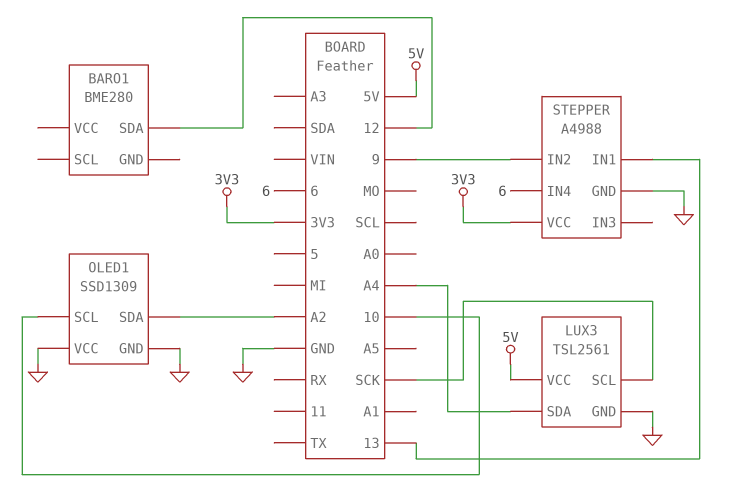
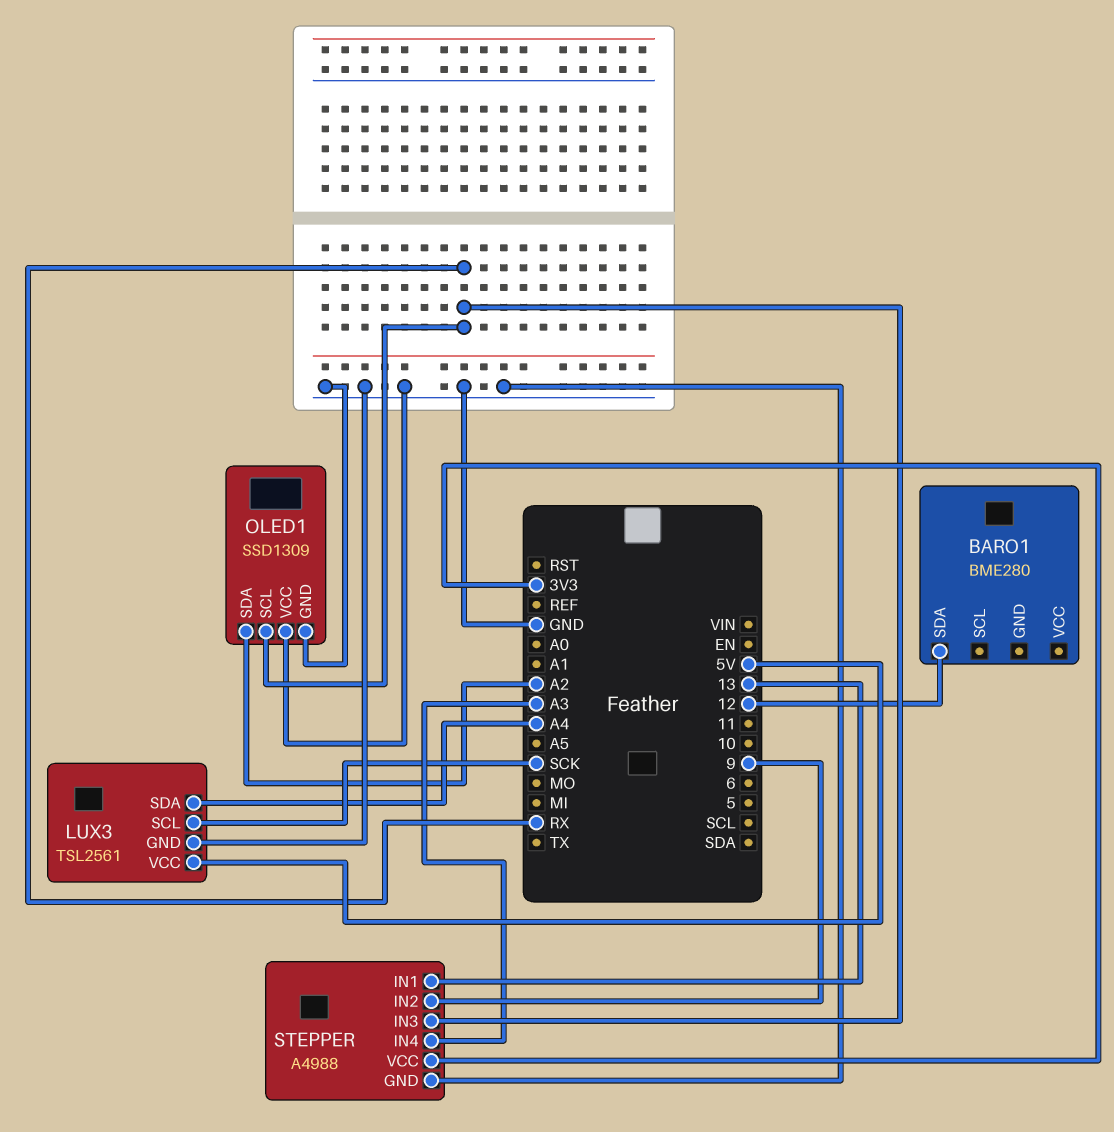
OLED1 pin SCL: 10 -> RX
STEPPER pin IN3: none -> RX
STEPPER pin IN4: 6 -> A3

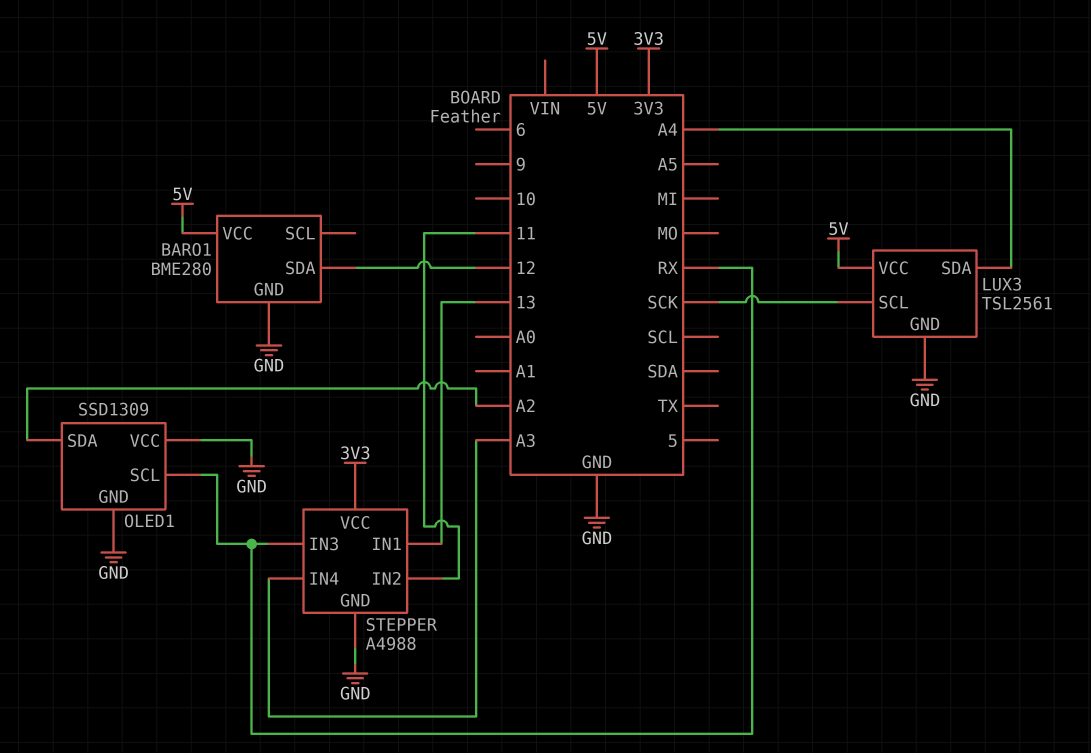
BARO1 pin GND: none -> GND
BARO1 pin VCC: none -> 5V
STEPPER pin IN2: 9 -> 11

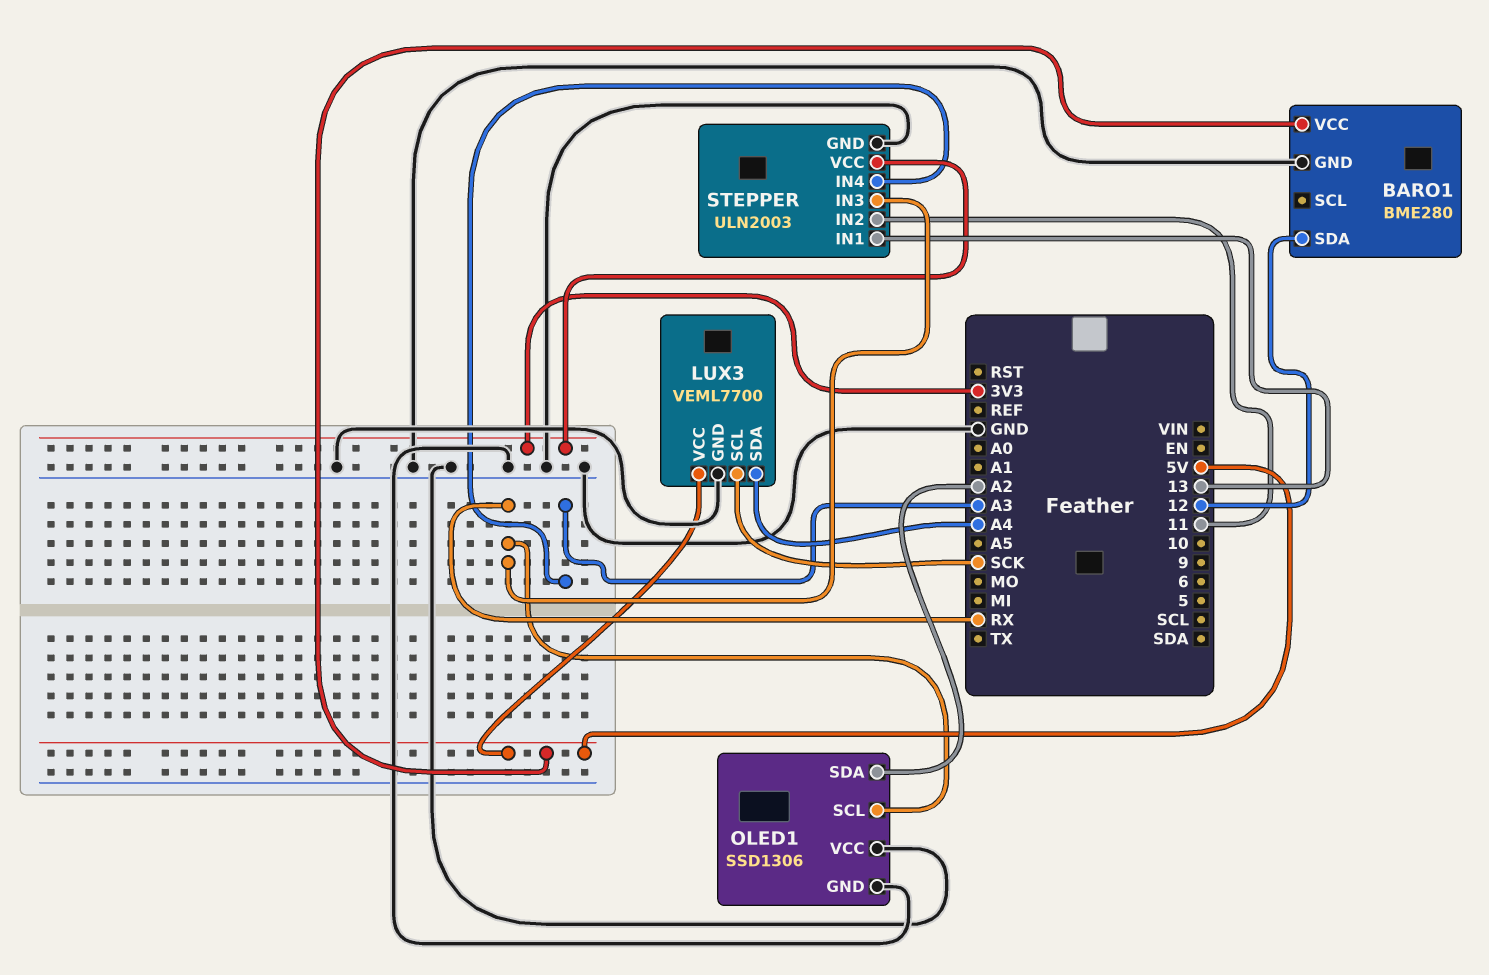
LUX3: TSL2561 -> VEML7700
OLED1: SSD1309 -> SSD1306
STEPPER: A4988 -> ULN2003

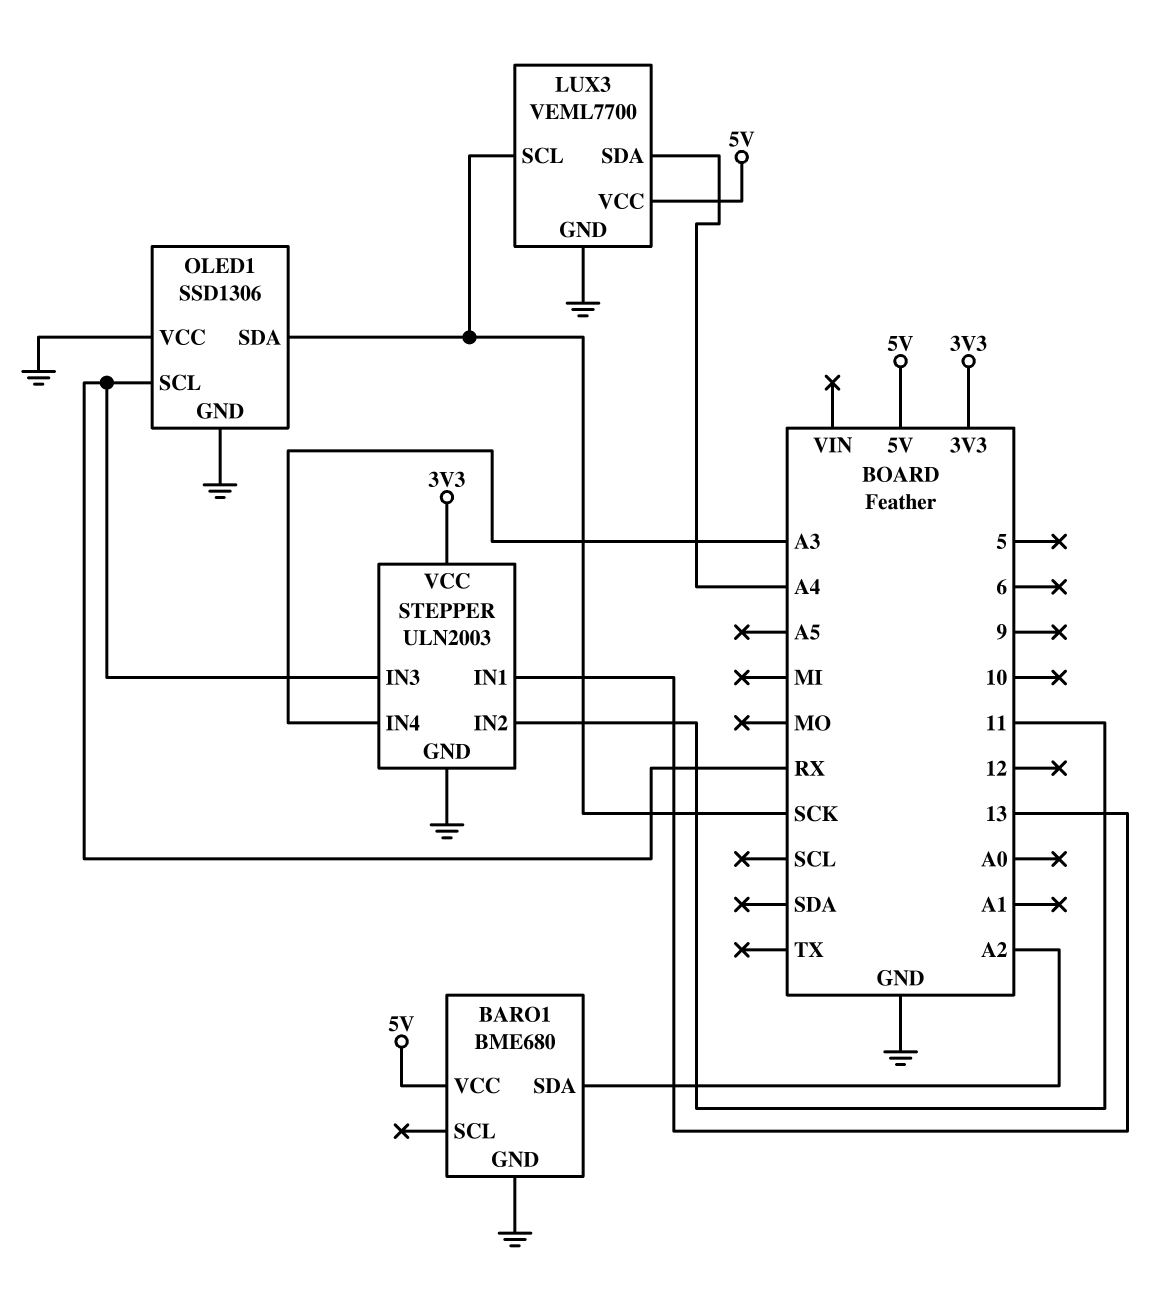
BARO1: BME280 -> BME680
BARO1 pin SDA: 12 -> A2
OLED1 pin SDA: A2 -> SCK

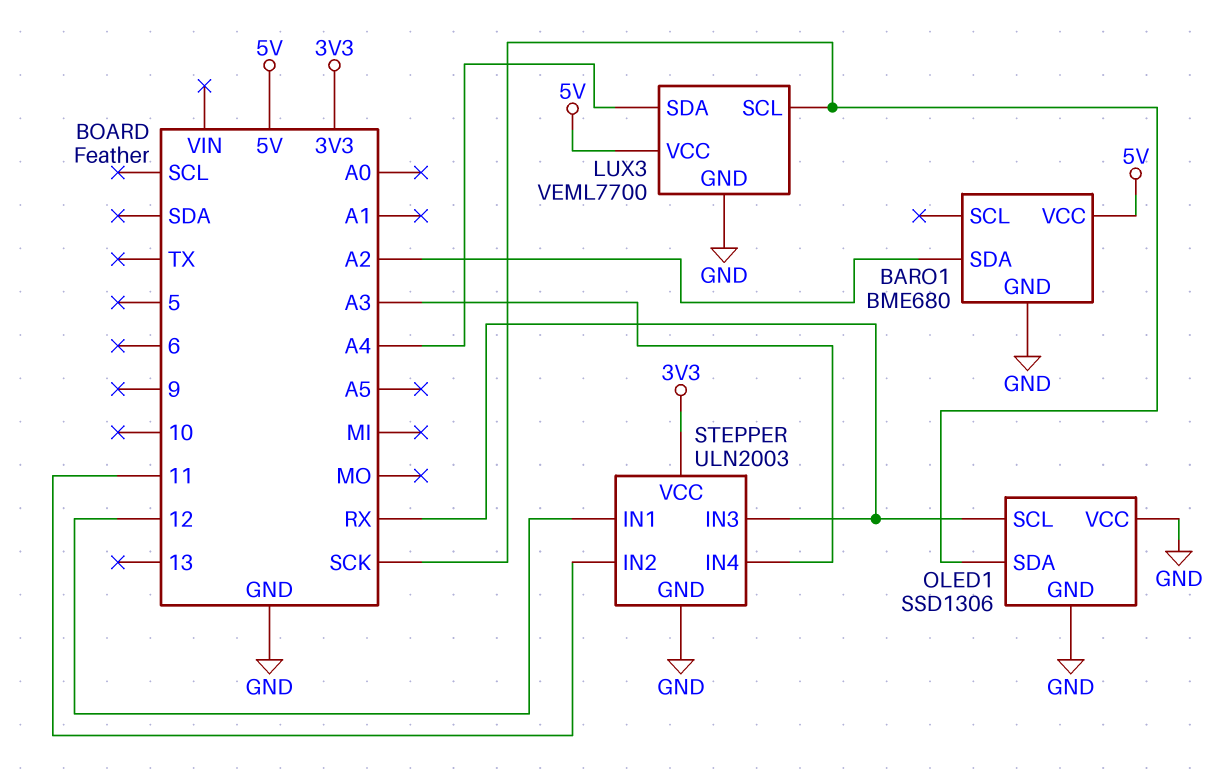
STEPPER pin IN1: 13 -> 12

